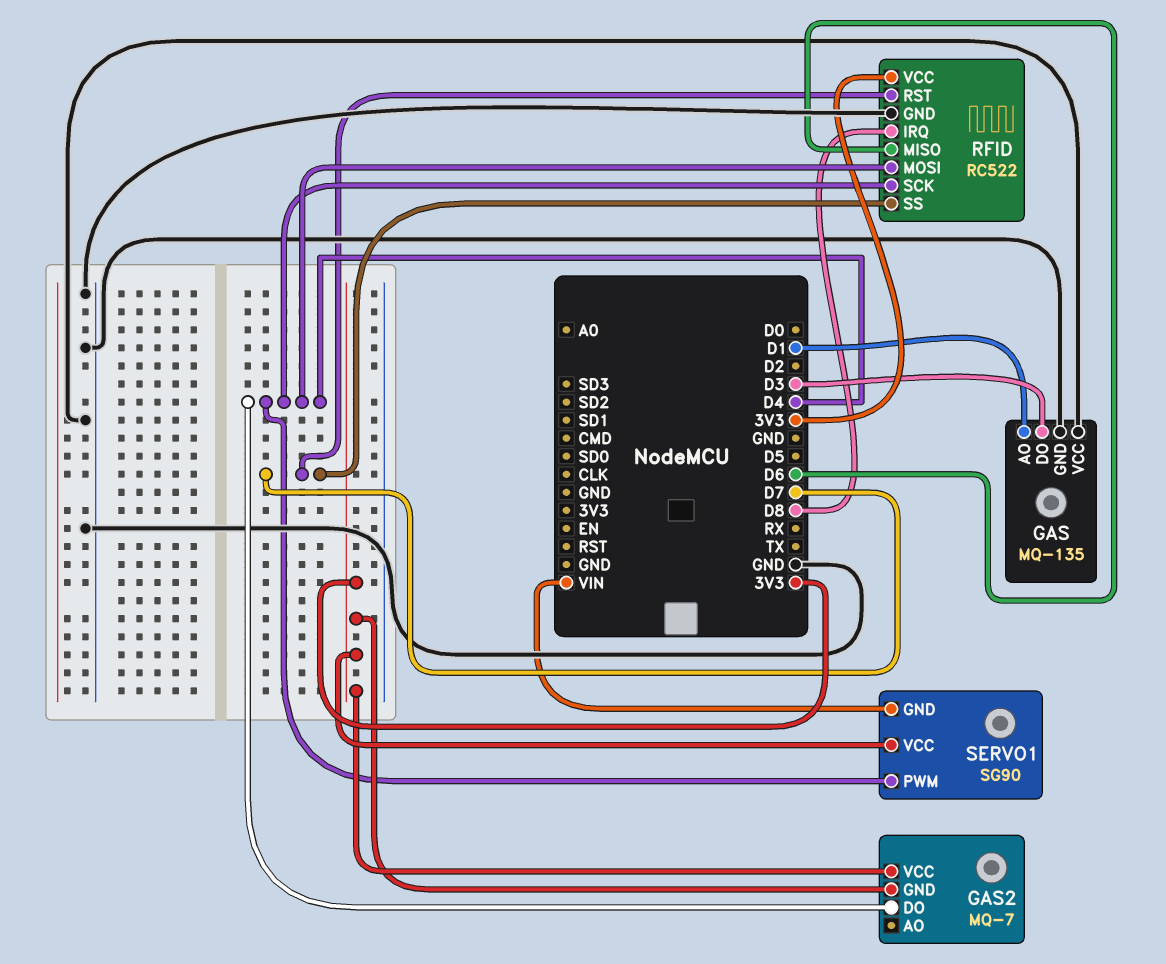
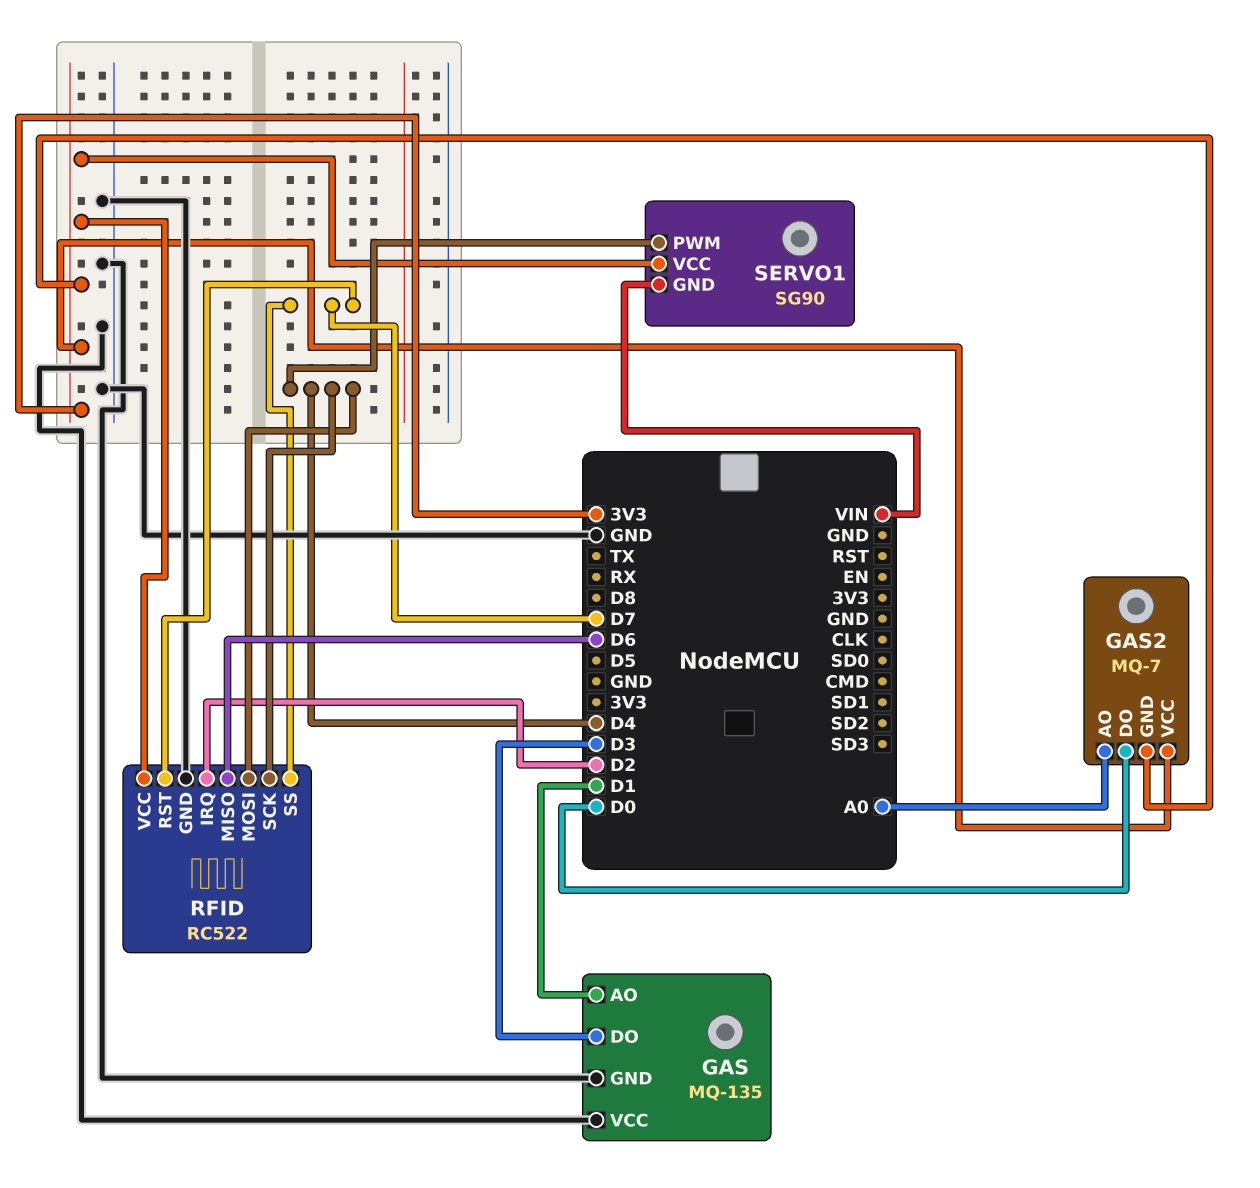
GAS2 pin AO: none -> A0
GAS2 pin DO: D4 -> D0
RFID pin IRQ: D8 -> D2

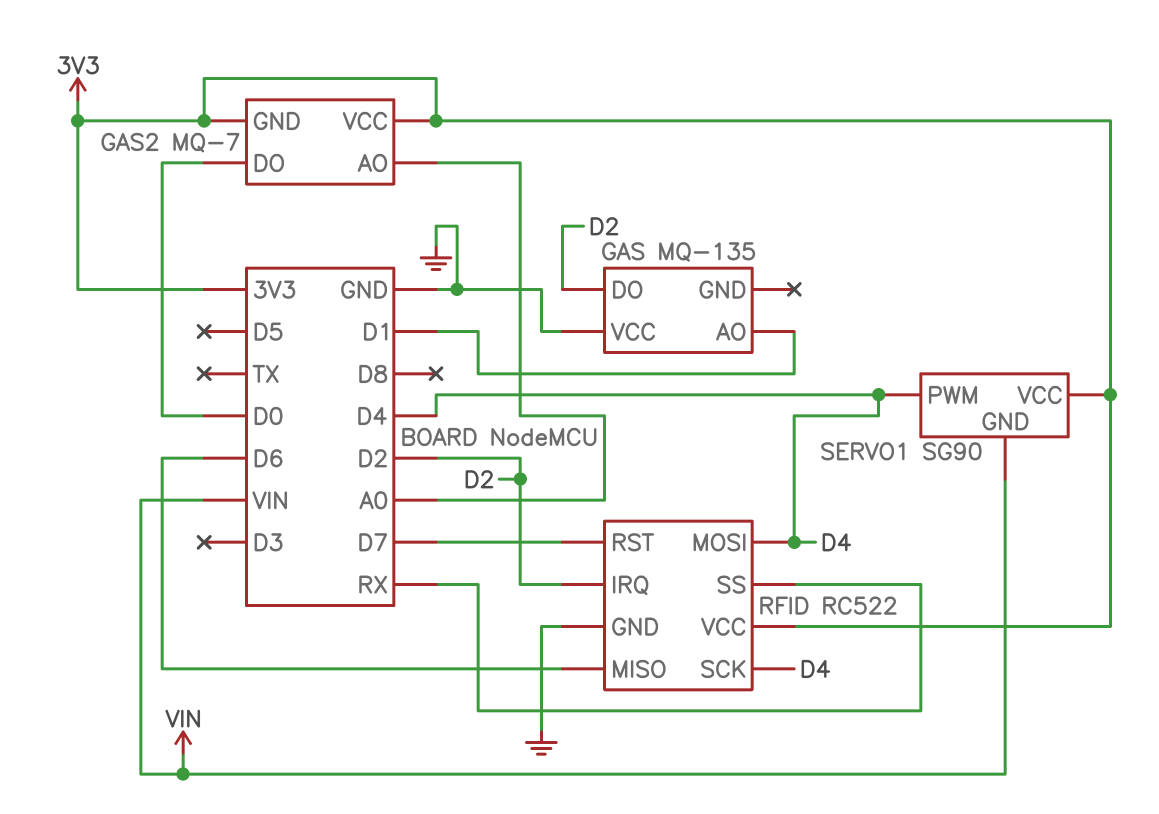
GAS pin DO: D3 -> D2
GAS pin GND: GND -> none
RFID pin SS: D7 -> RX

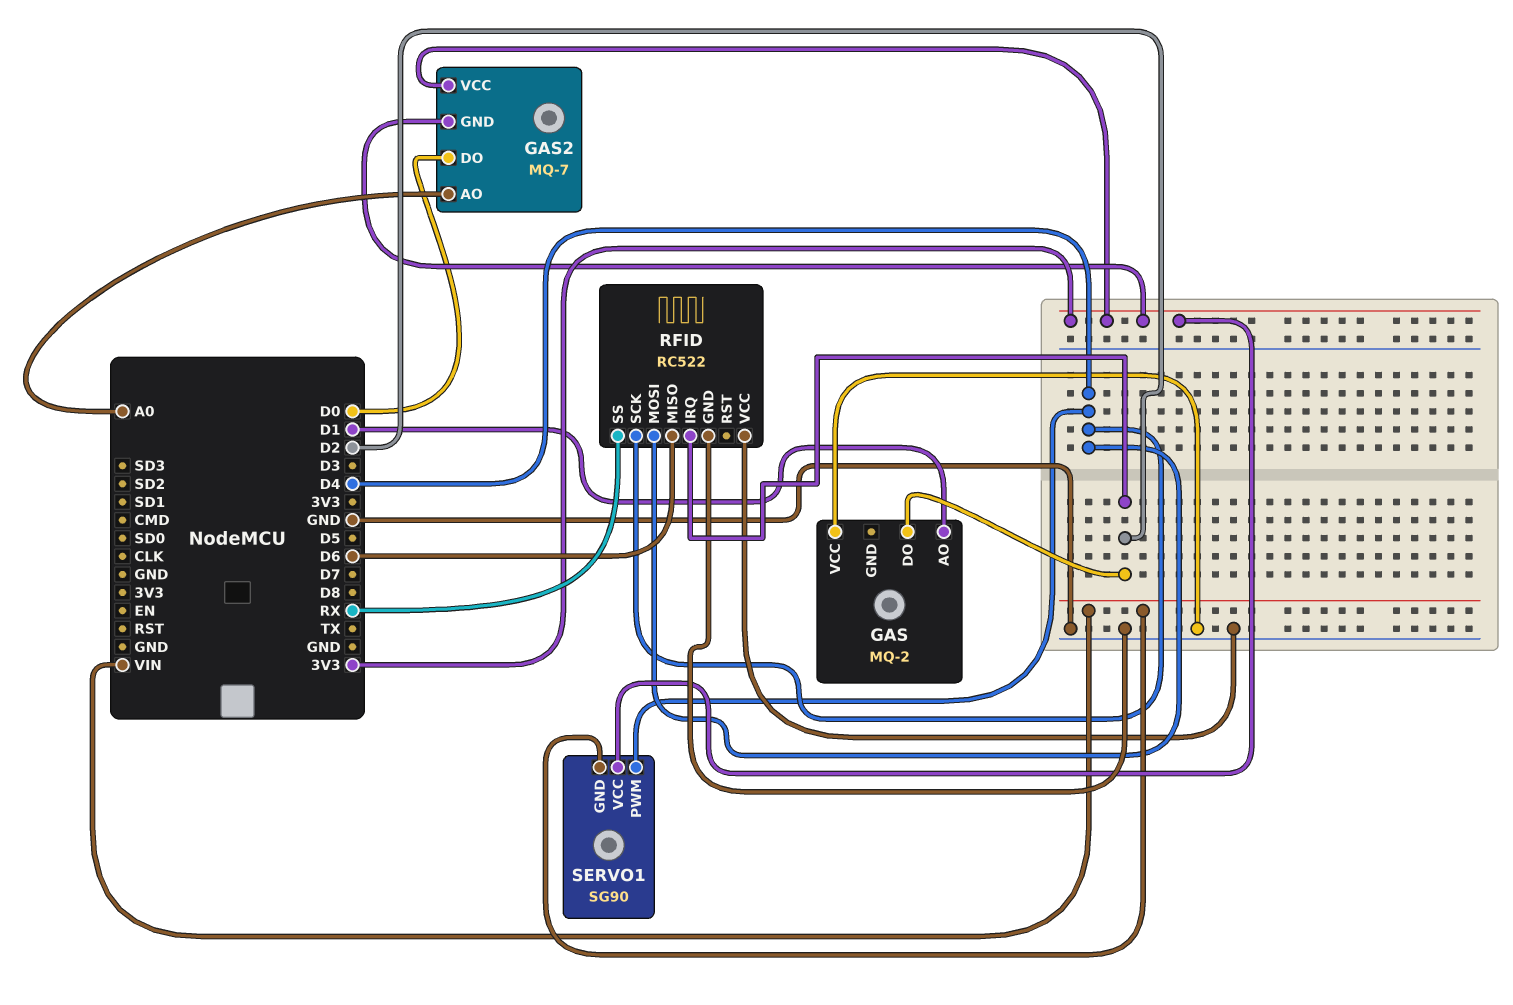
GAS: MQ-135 -> MQ-2
RFID pin RST: D7 -> none
RFID pin VCC: 3V3 -> GND

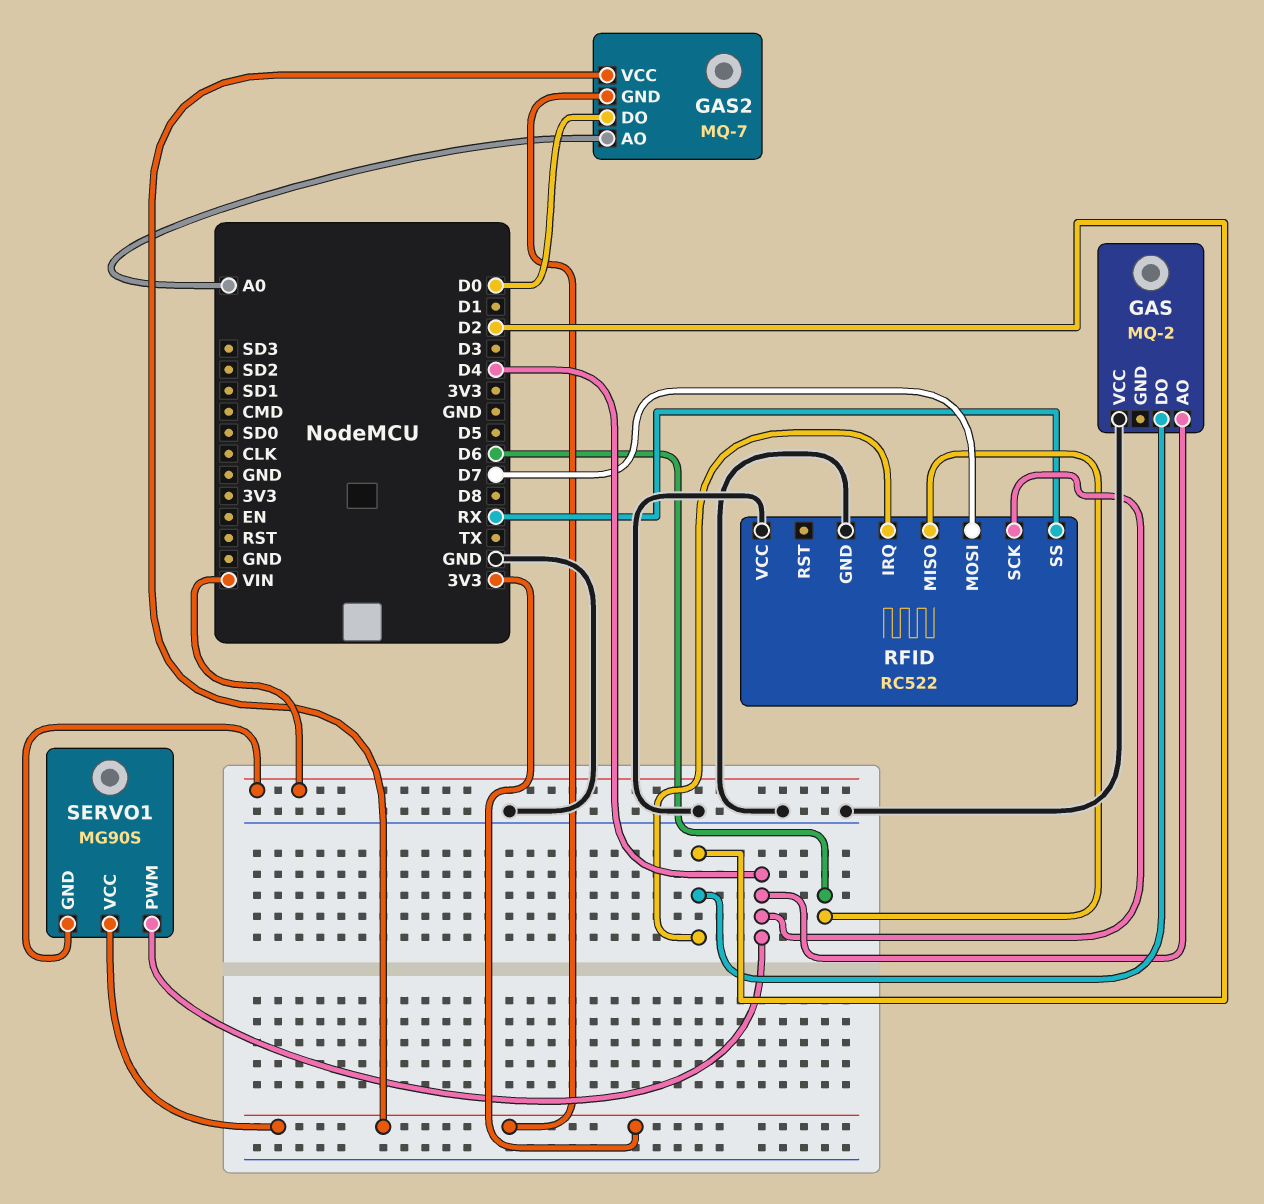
GAS pin AO: D1 -> D4
RFID pin MOSI: D4 -> D7
SERVO1: SG90 -> MG90S

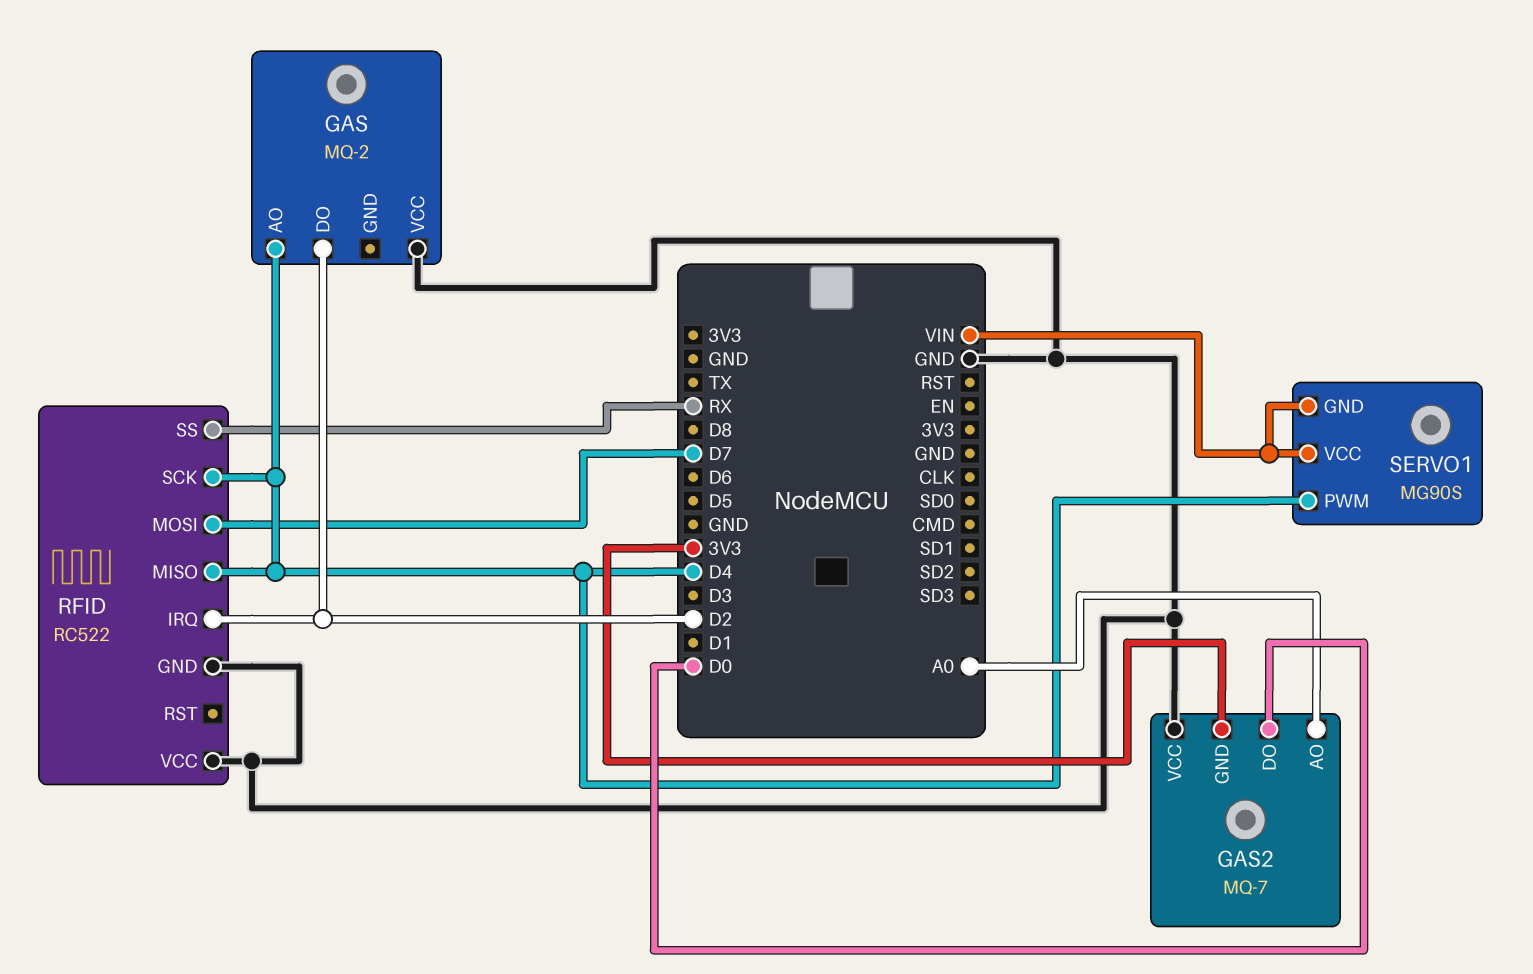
GAS2 pin VCC: 3V3 -> GND
RFID pin MISO: D6 -> D4
SERVO1 pin VCC: 3V3 -> VIN

